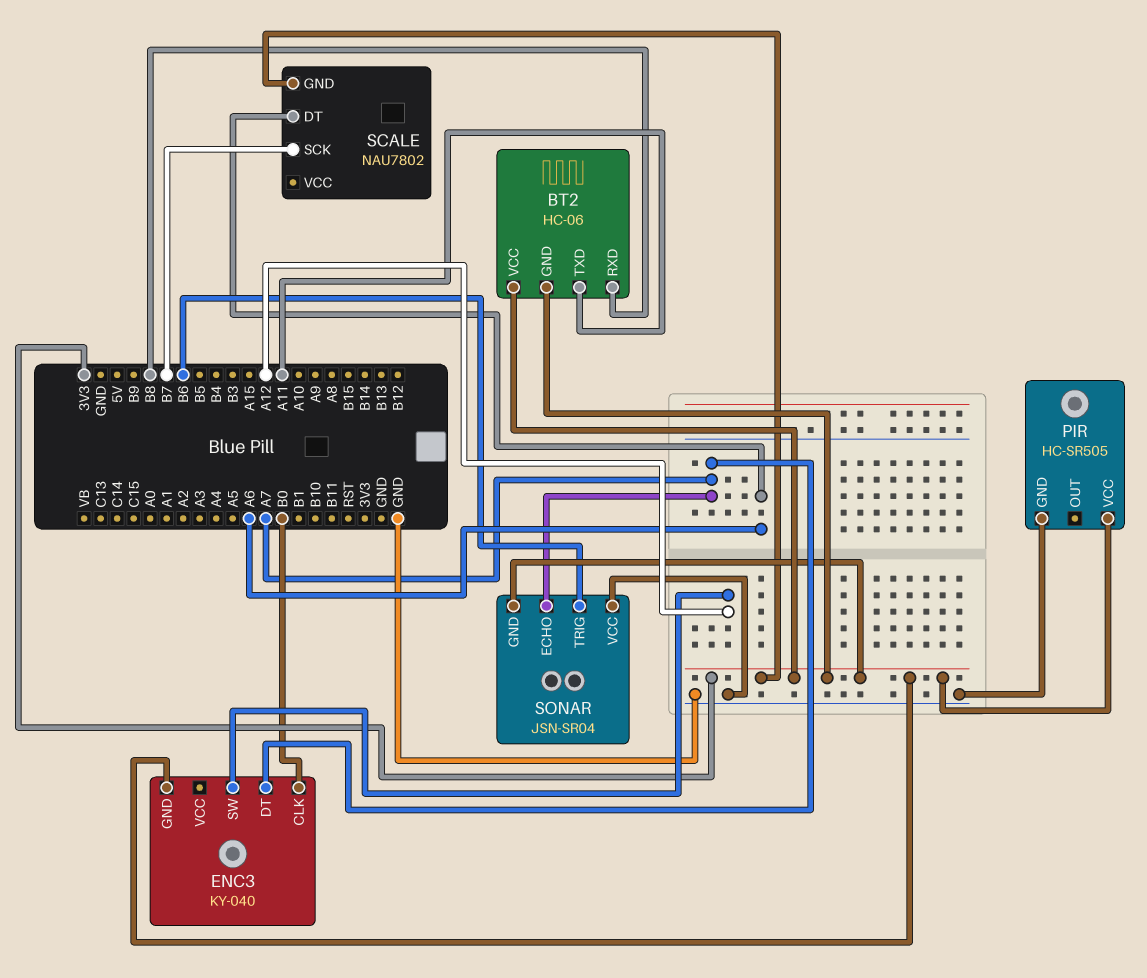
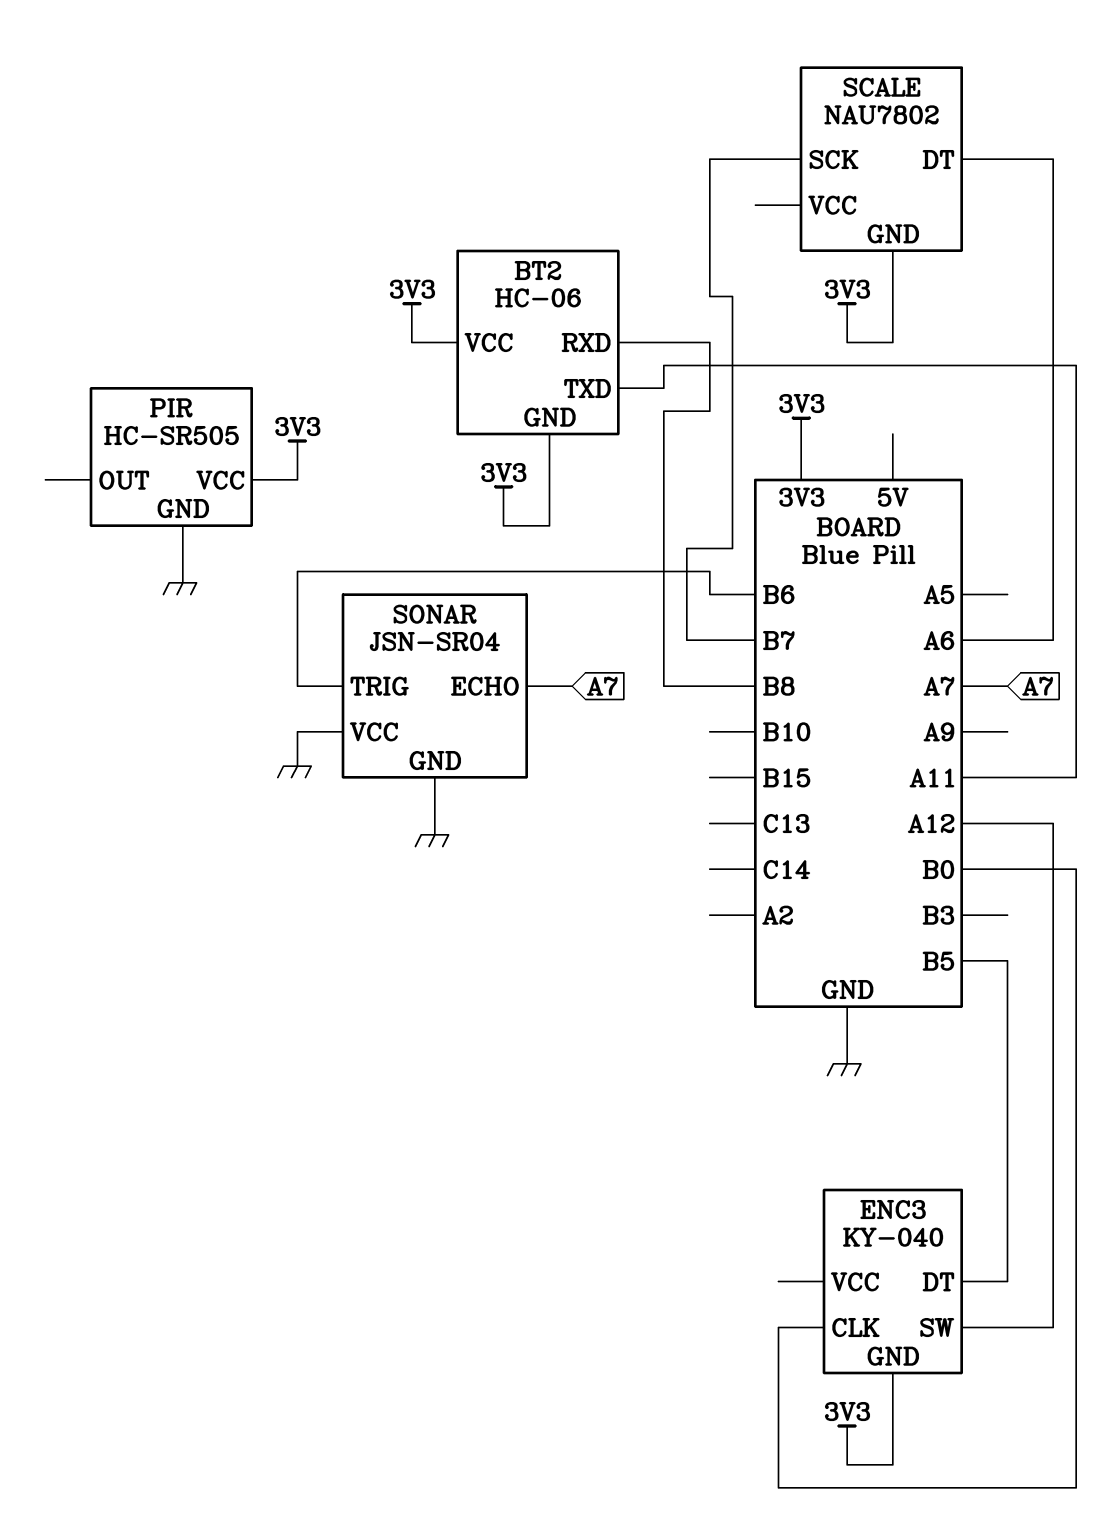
ENC3 pin DT: A7 -> B5
SONAR pin GND: 3V3 -> GND

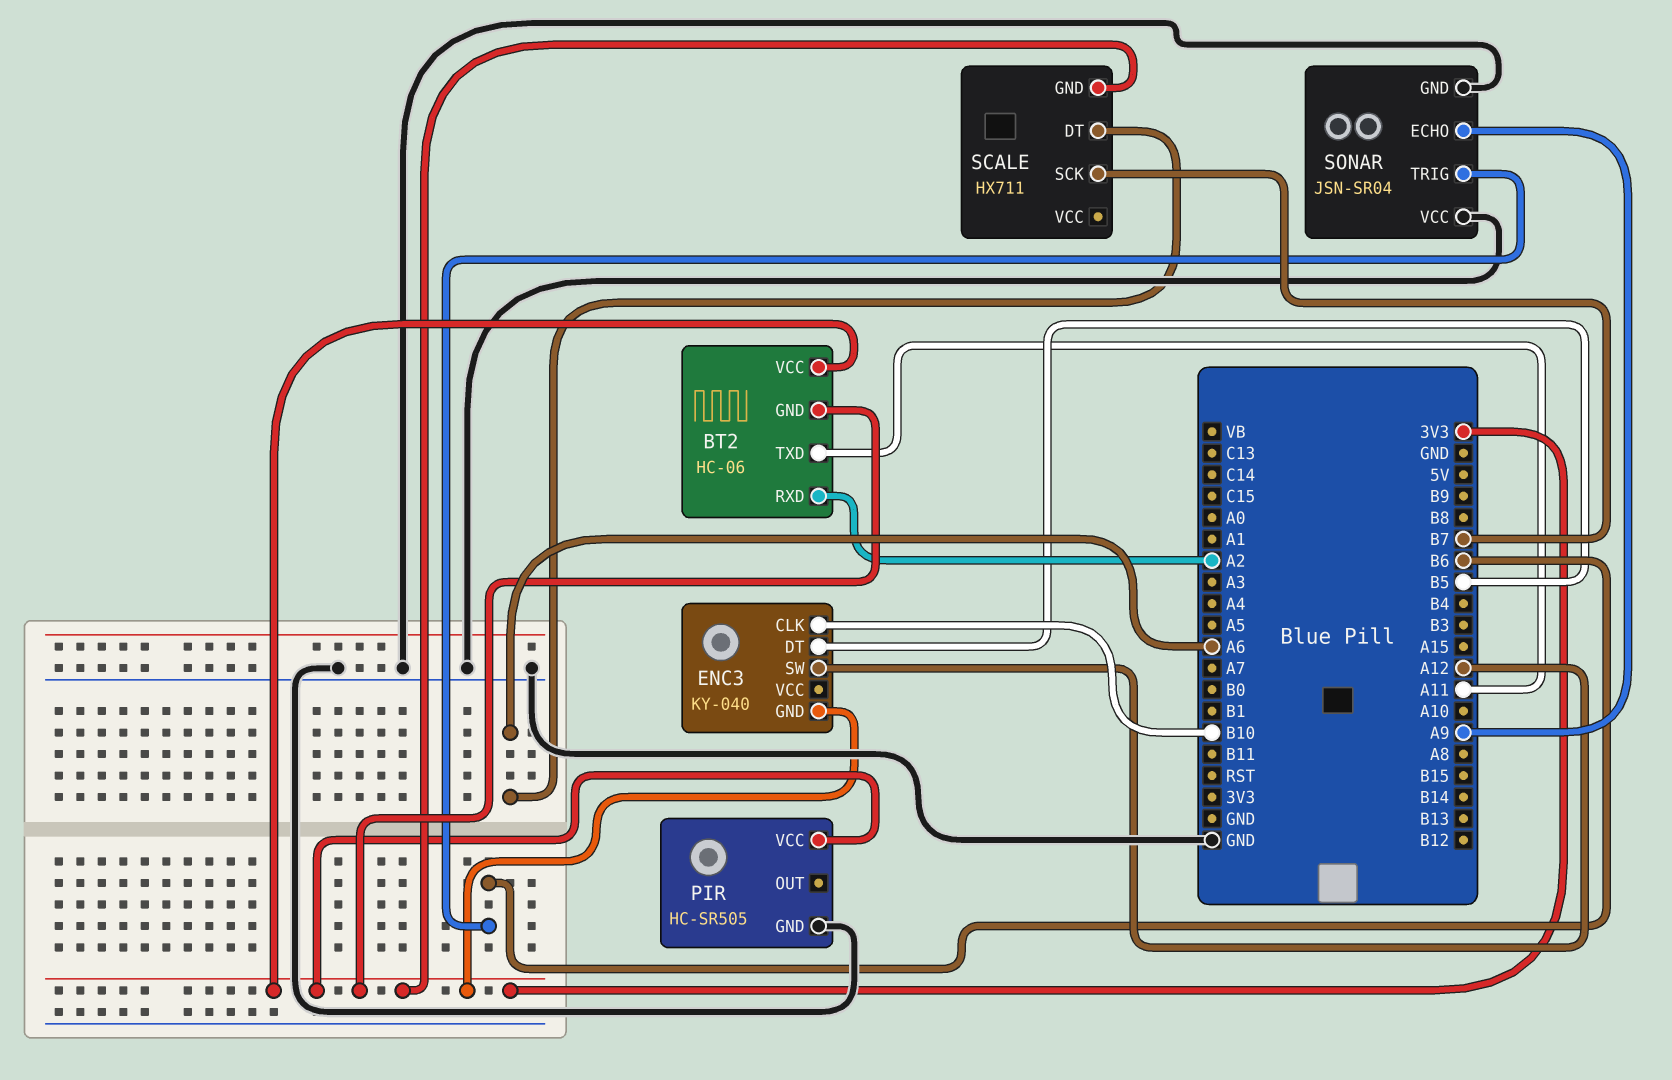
BT2 pin RXD: B8 -> A2
ENC3 pin CLK: B0 -> B10
SCALE: NAU7802 -> HX711
SONAR pin ECHO: A7 -> A9

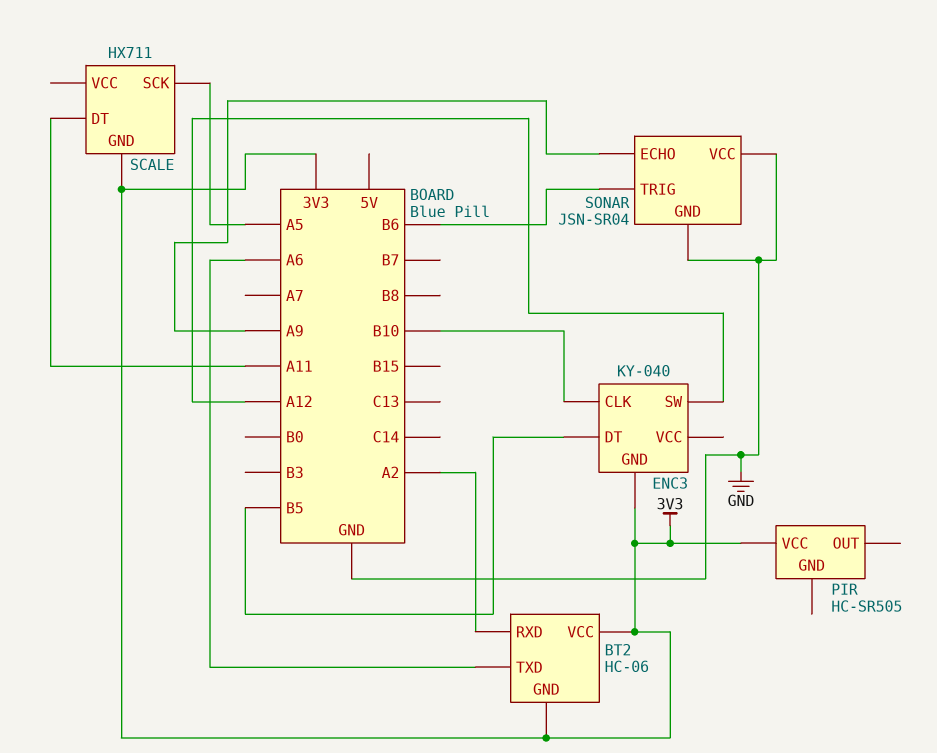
BT2 pin TXD: A11 -> A6
PIR pin GND: GND -> none
SCALE pin DT: A6 -> A11
SCALE pin SCK: B7 -> A5

